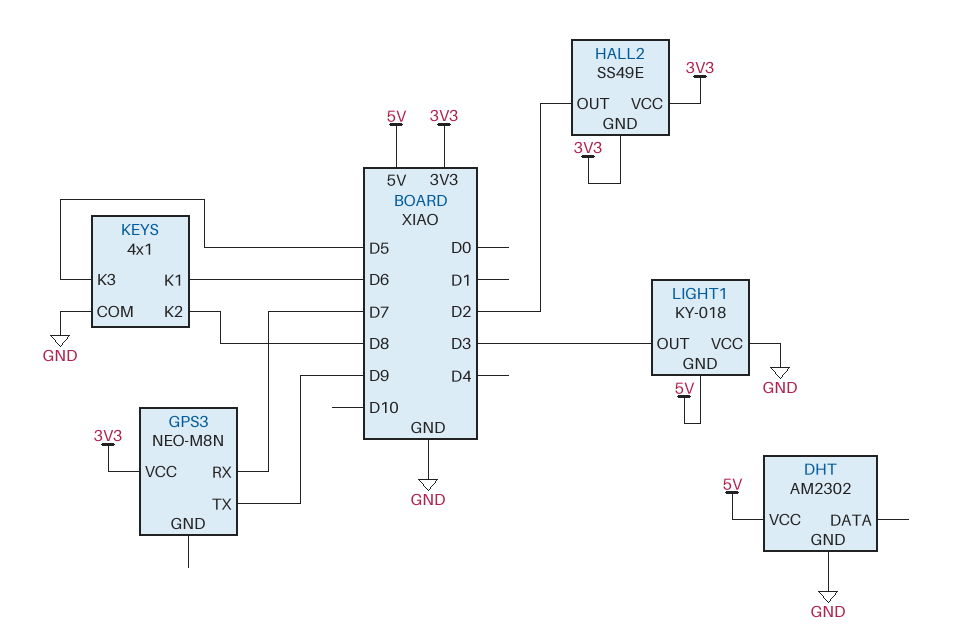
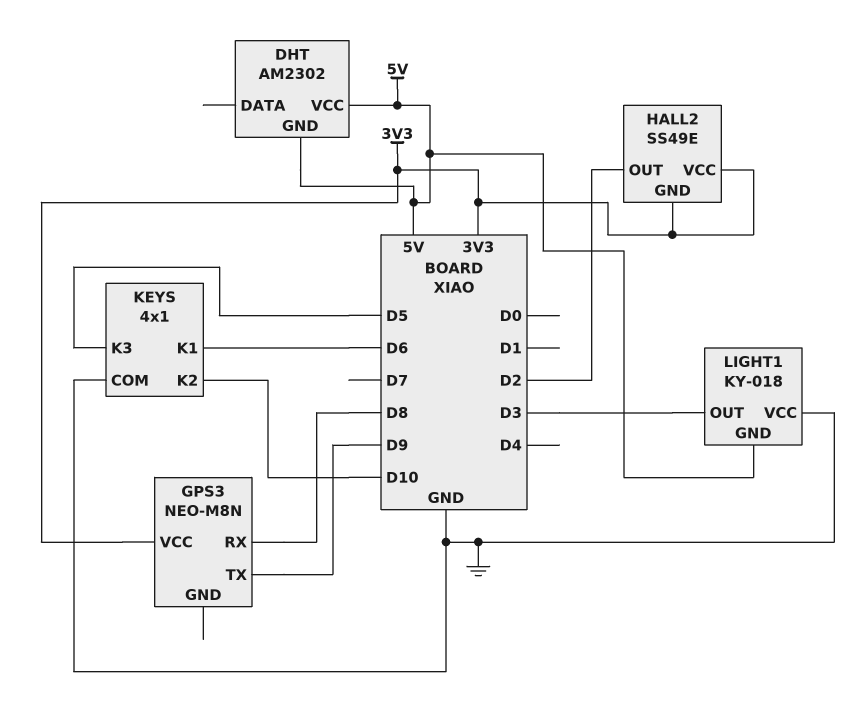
DHT pin GND: GND -> 5V
GPS3 pin RX: D7 -> D8
KEYS pin K2: D8 -> D10

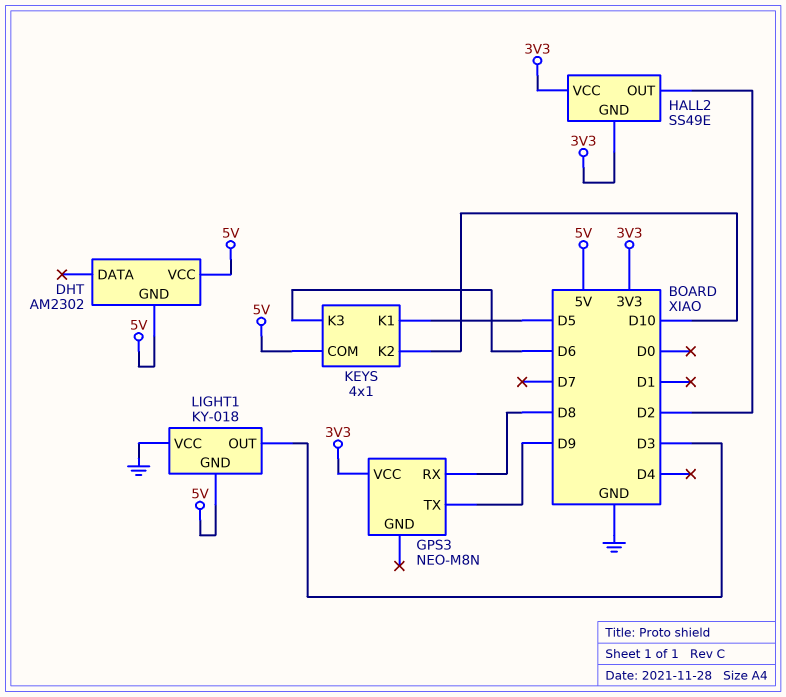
KEYS pin COM: GND -> 5V
KEYS pin K1: D6 -> D5
KEYS pin K3: D5 -> D6

